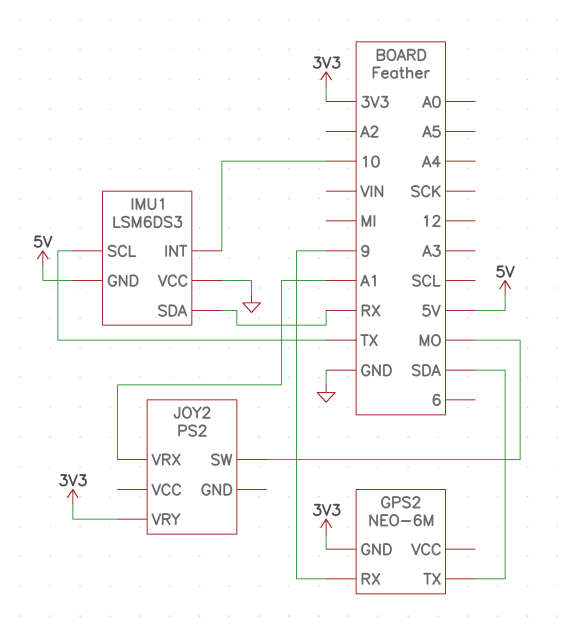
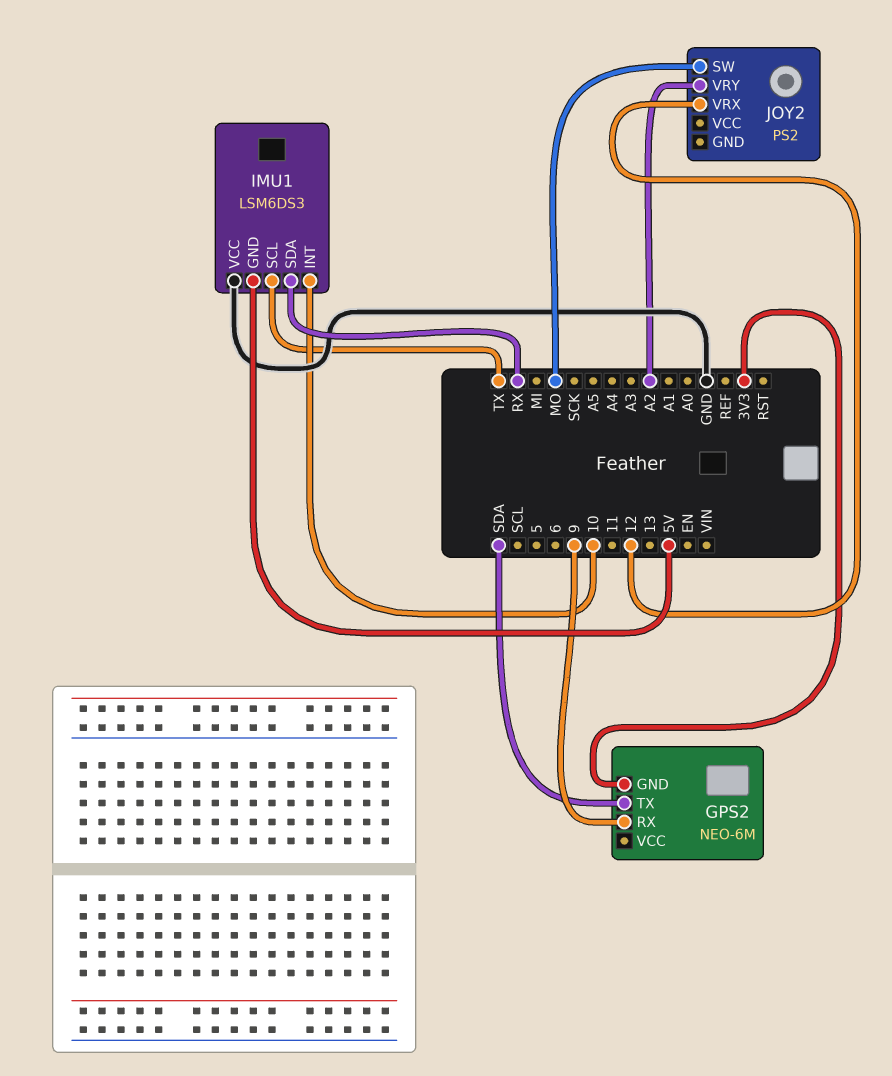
JOY2 pin VRX: A1 -> 12
JOY2 pin VRY: 3V3 -> A2

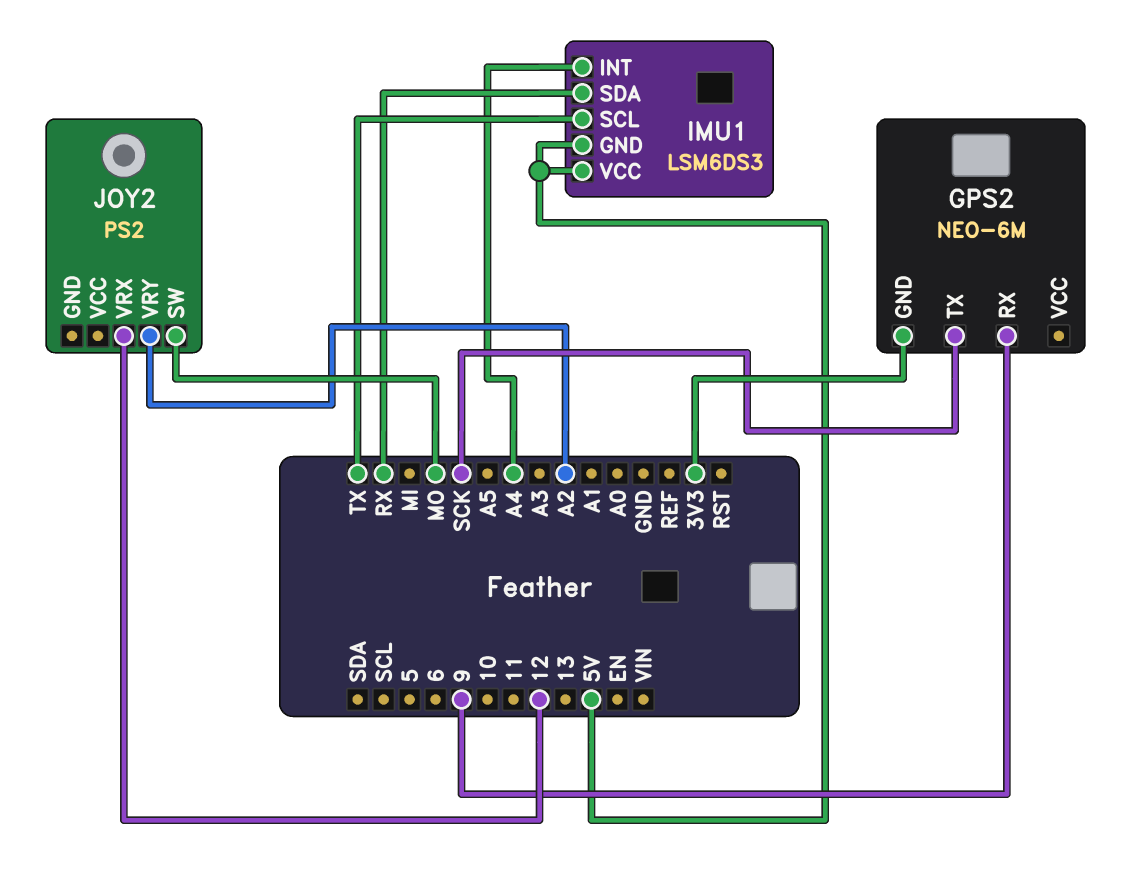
GPS2 pin TX: SDA -> SCK
IMU1 pin INT: 10 -> A4
IMU1 pin VCC: GND -> 5V

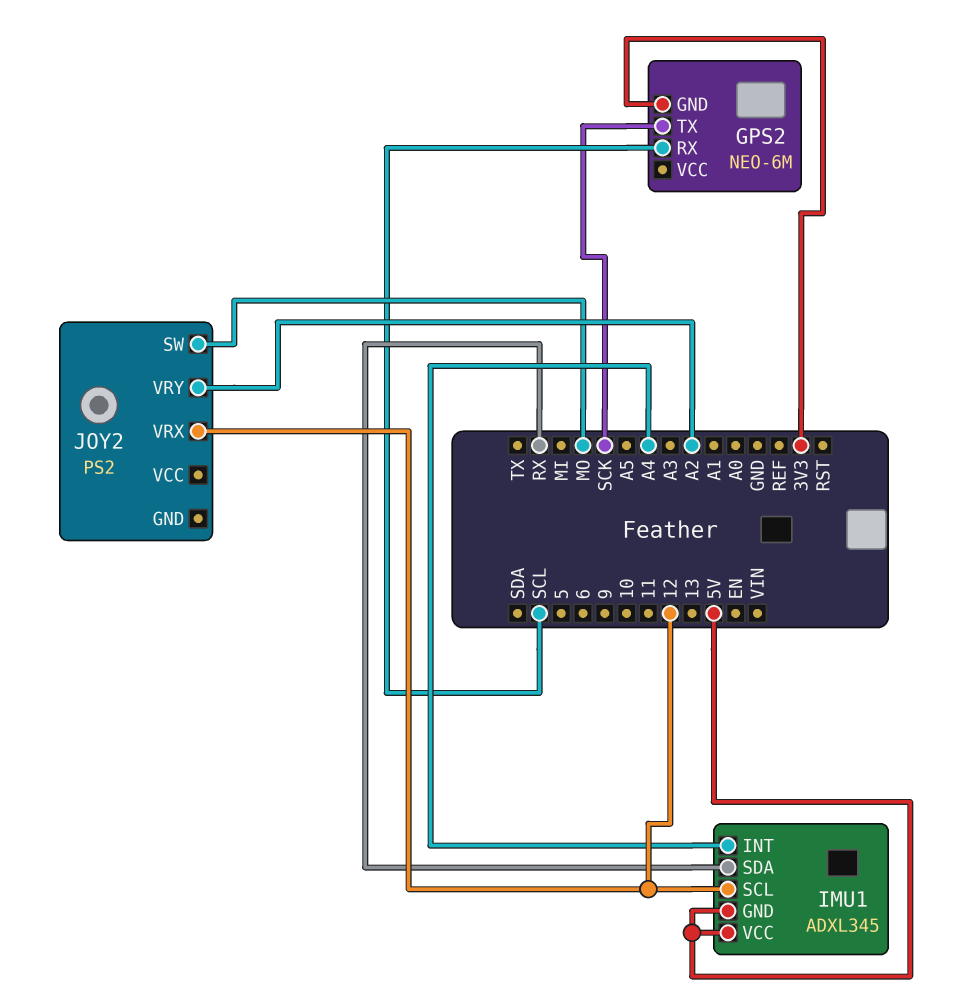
GPS2 pin RX: 9 -> SCL
IMU1: LSM6DS3 -> ADXL345
IMU1 pin SCL: TX -> 12

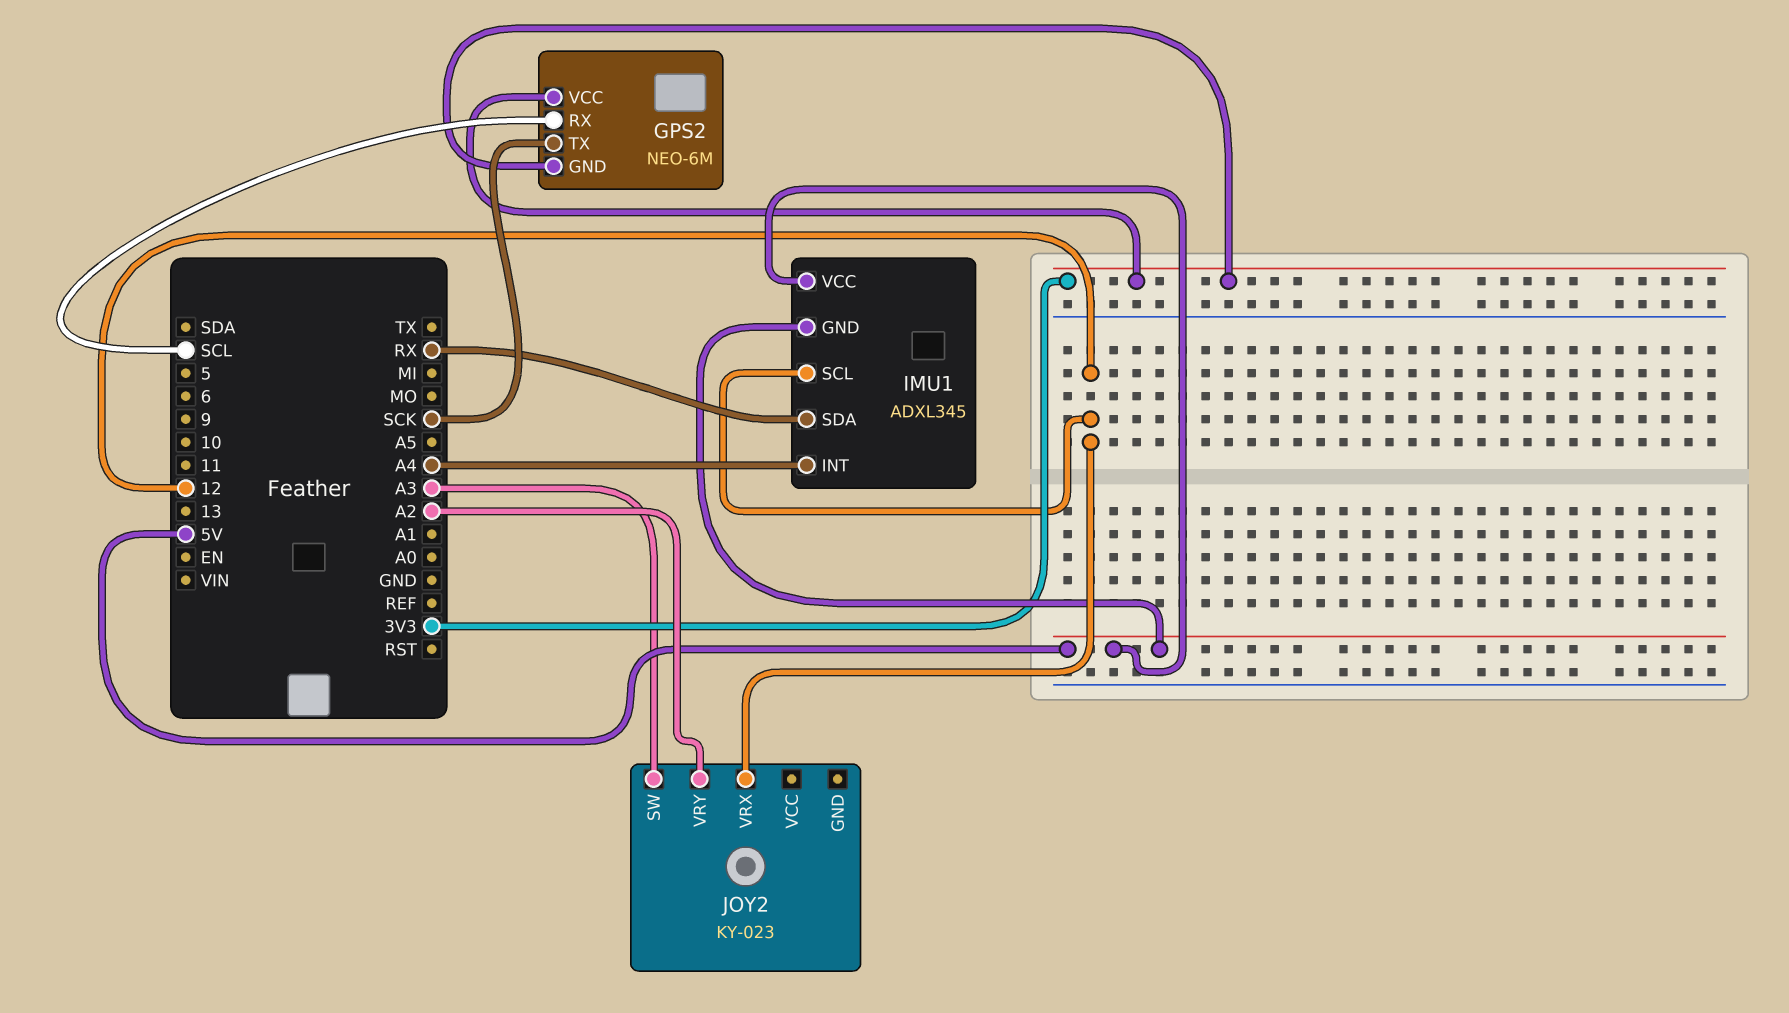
GPS2 pin VCC: none -> 3V3
JOY2: PS2 -> KY-023
JOY2 pin SW: MO -> A3

